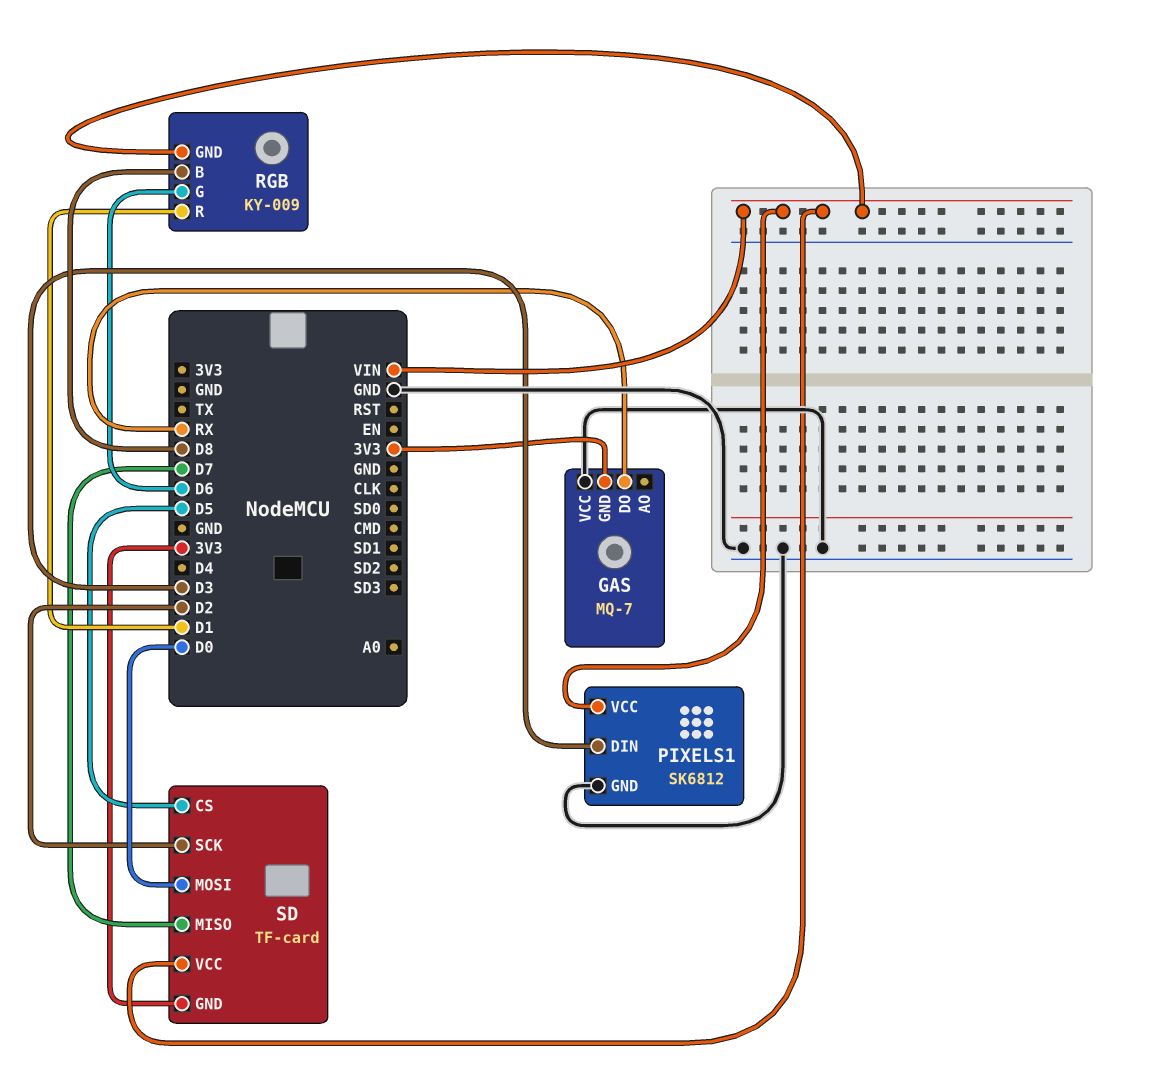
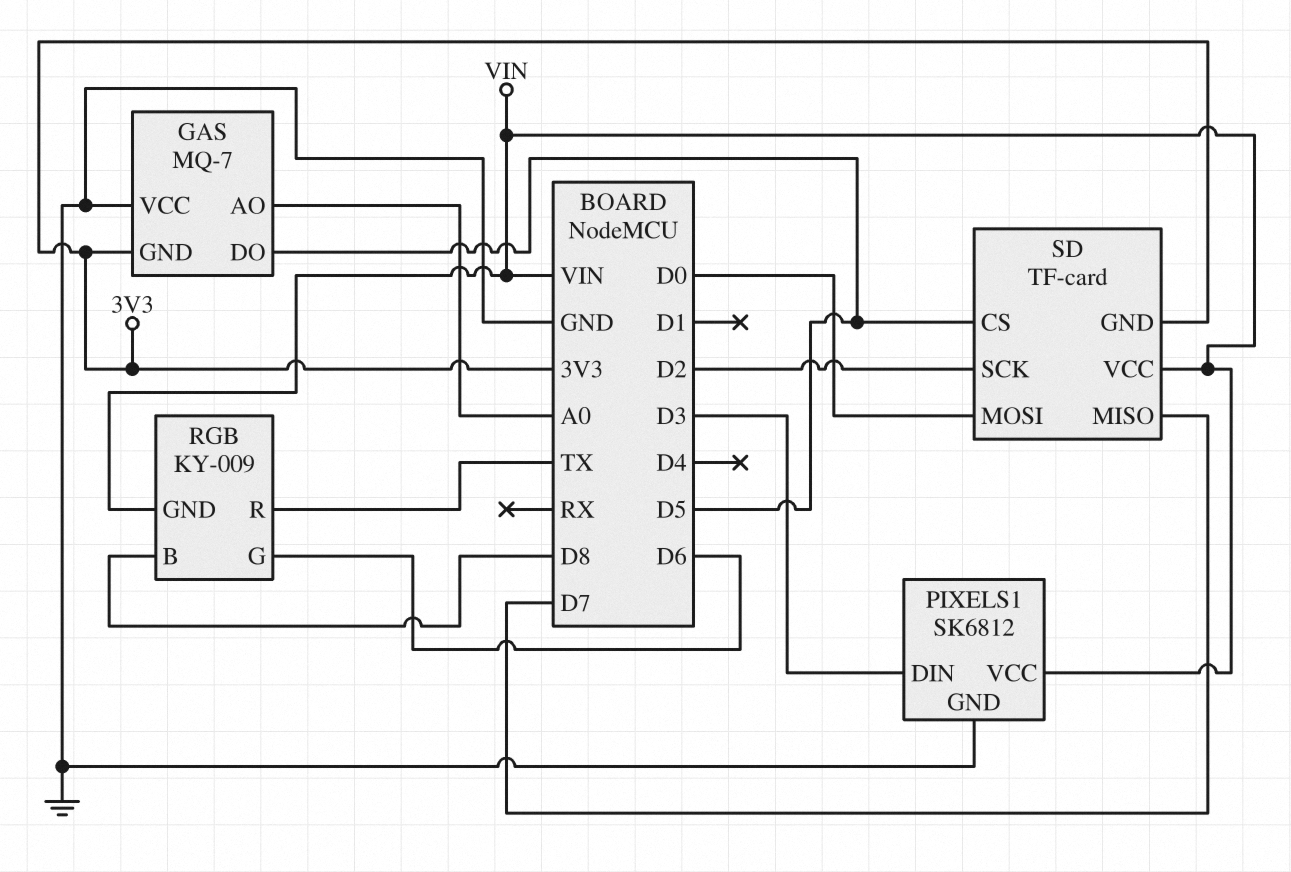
GAS pin AO: none -> A0
GAS pin DO: RX -> D5
RGB pin R: D1 -> TX

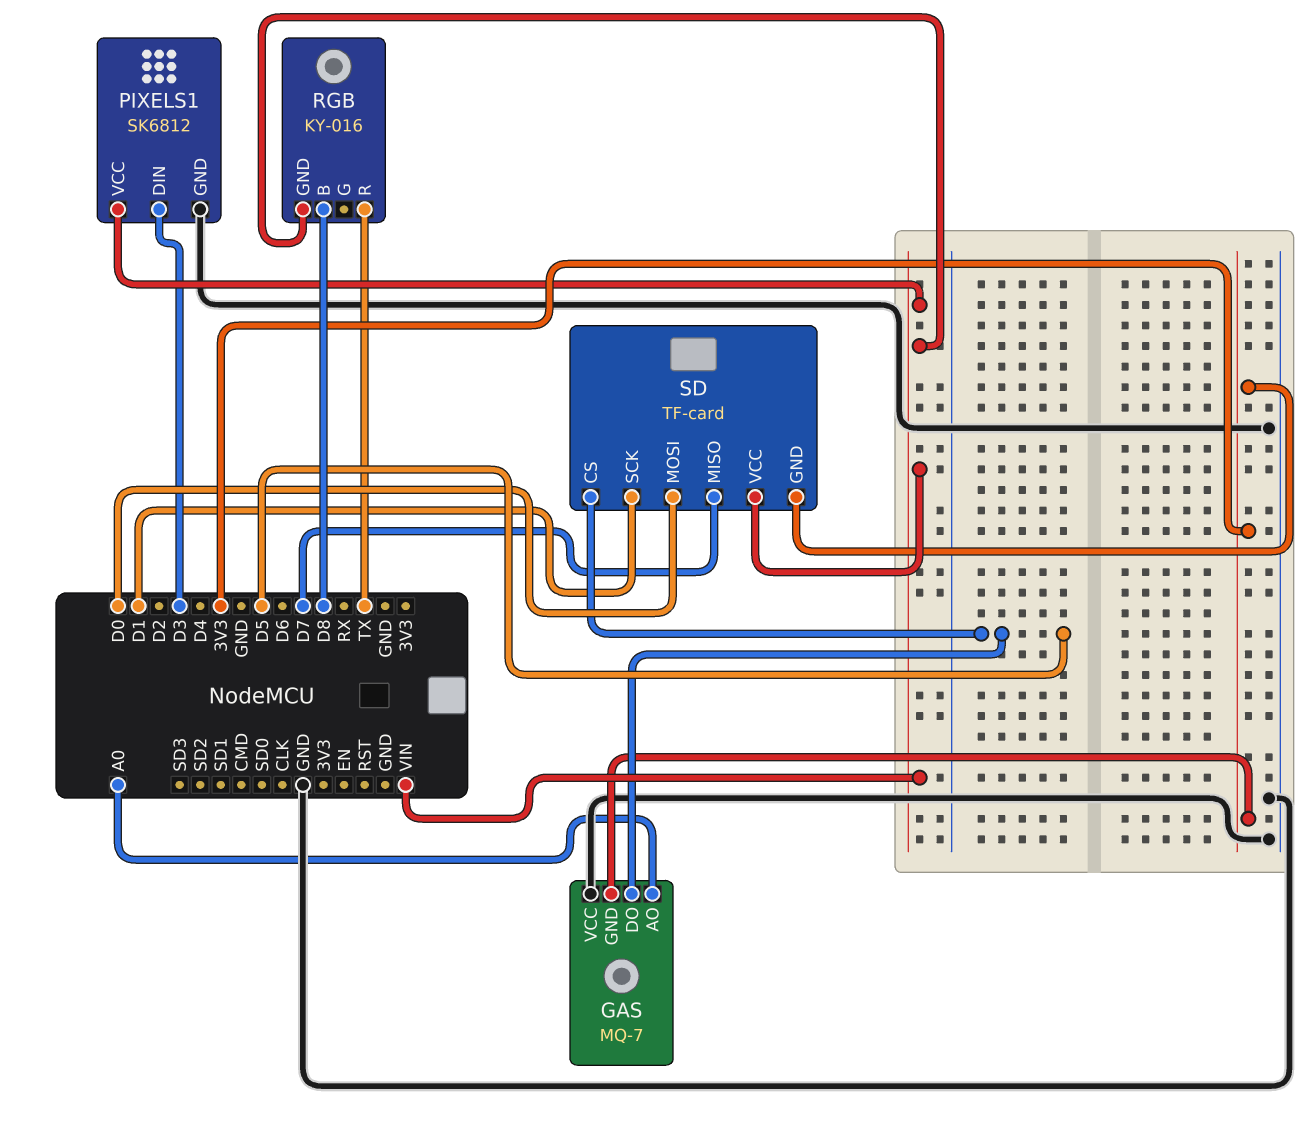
RGB: KY-009 -> KY-016
RGB pin G: D6 -> none
SD pin SCK: D2 -> D1

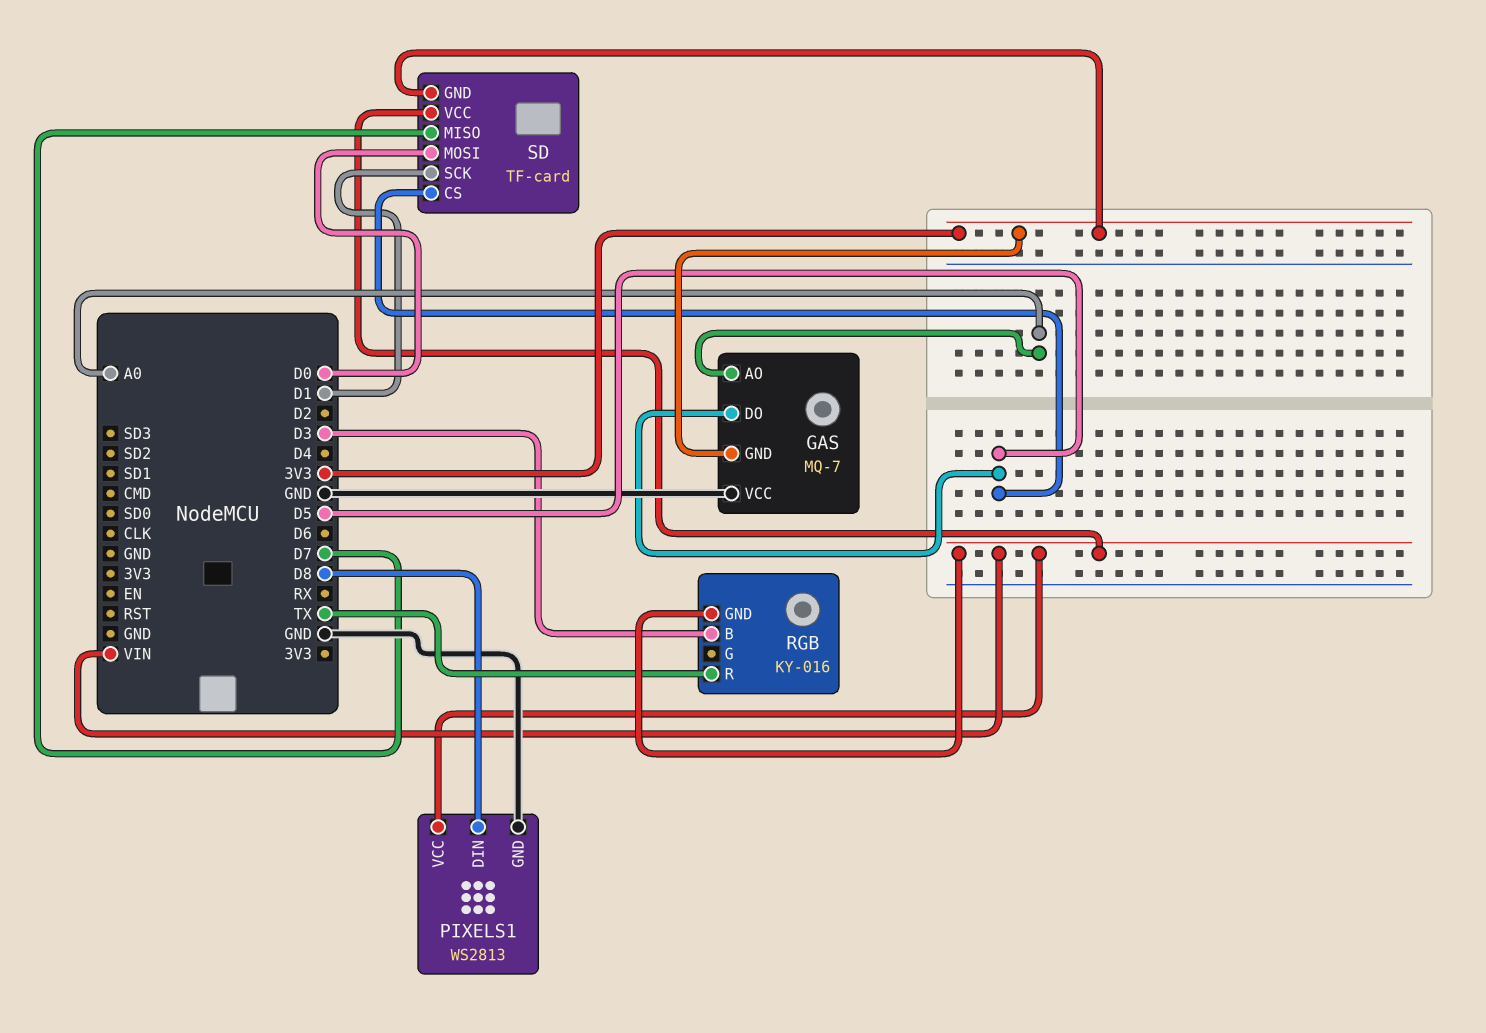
PIXELS1: SK6812 -> WS2813
PIXELS1 pin DIN: D3 -> D8
RGB pin B: D8 -> D3

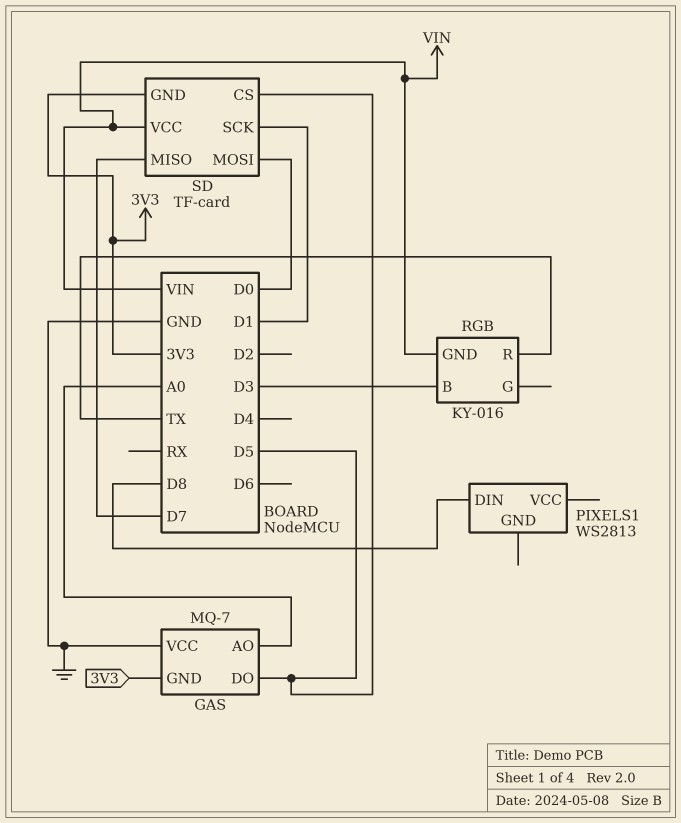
PIXELS1 pin GND: GND -> none
PIXELS1 pin VCC: VIN -> none

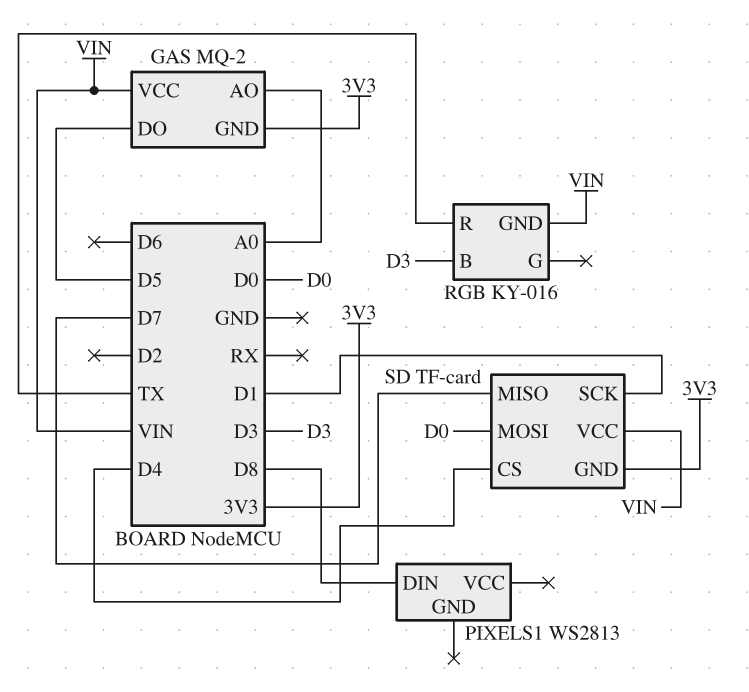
GAS: MQ-7 -> MQ-2
GAS pin VCC: GND -> VIN
SD pin CS: D5 -> D4

